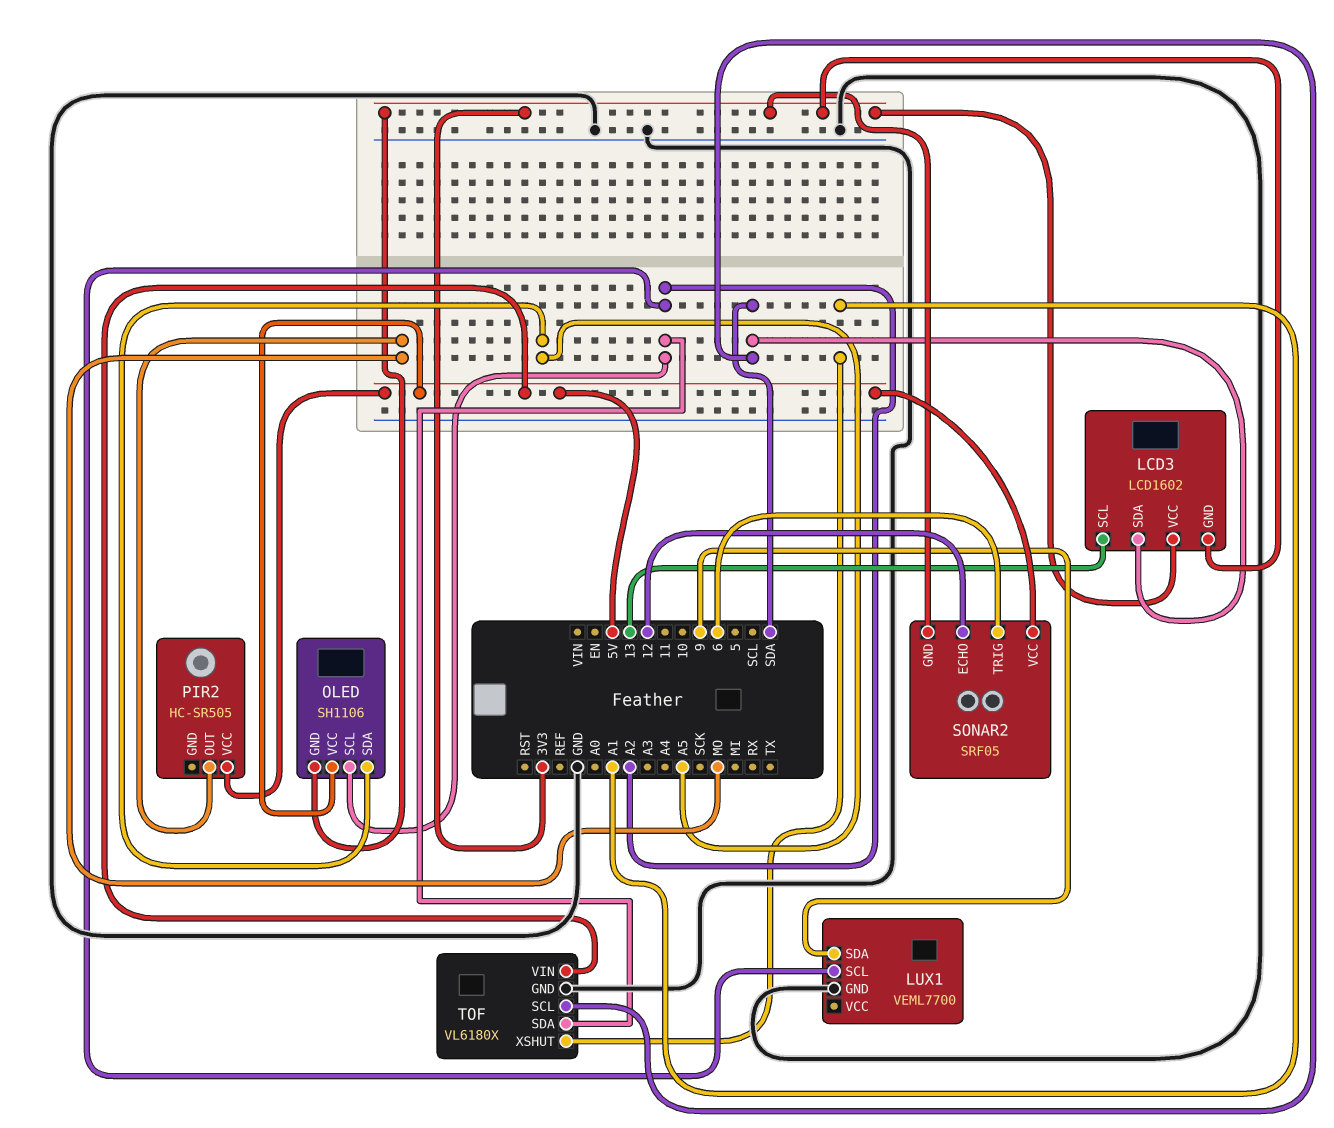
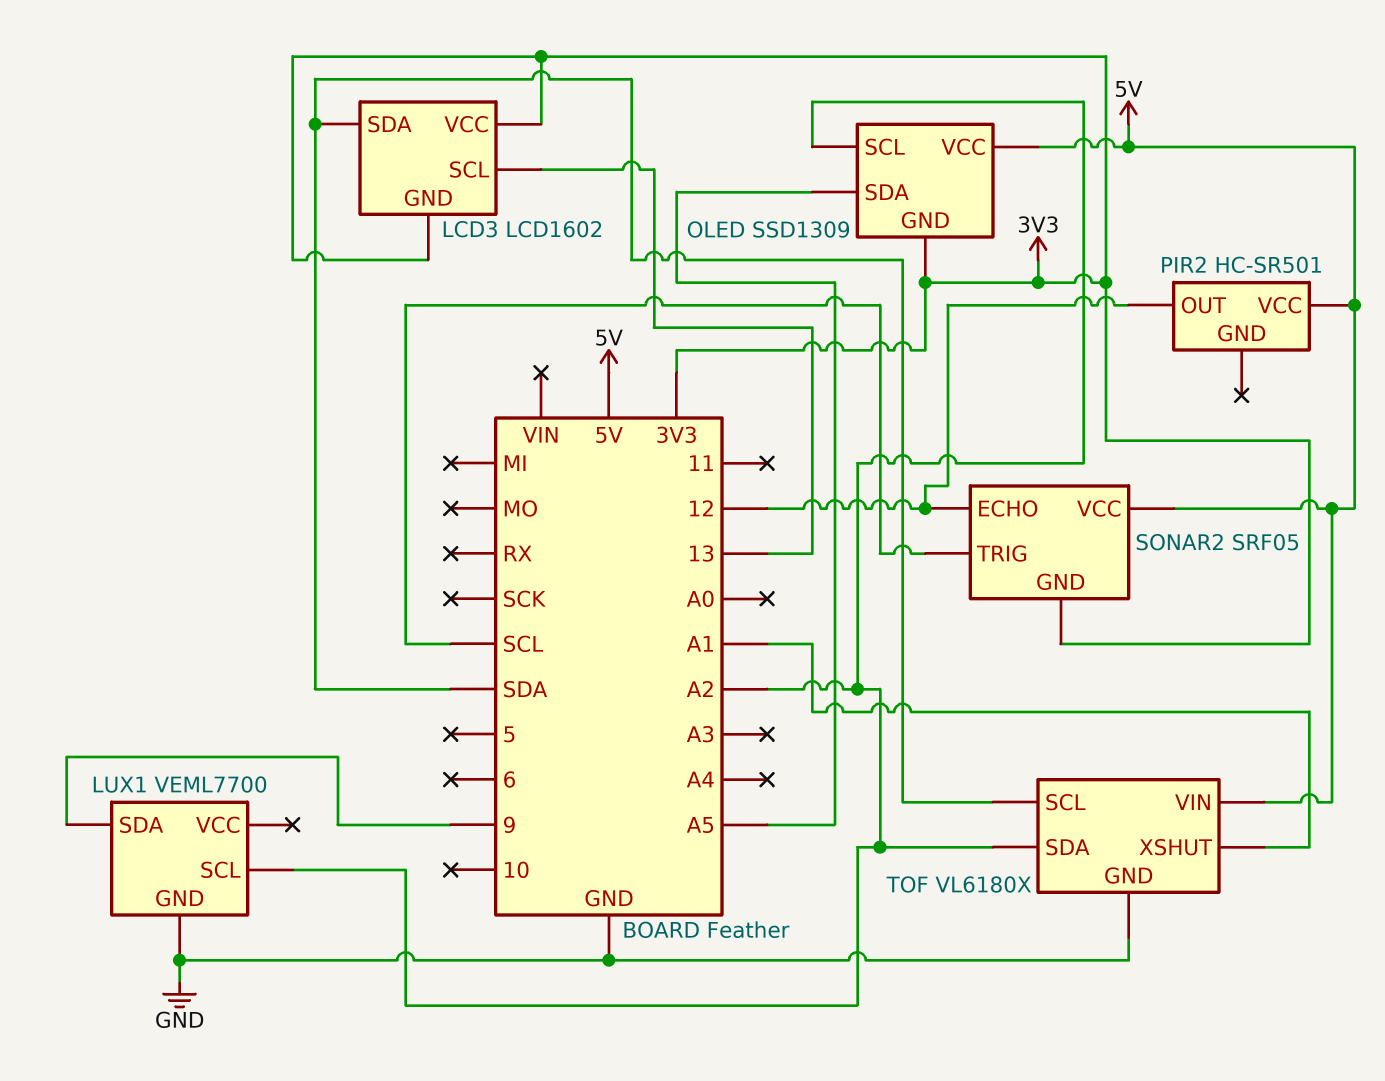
OLED: SH1106 -> SSD1309
PIR2: HC-SR505 -> HC-SR501
PIR2 pin OUT: MO -> 12
SONAR2 pin TRIG: 6 -> SCL

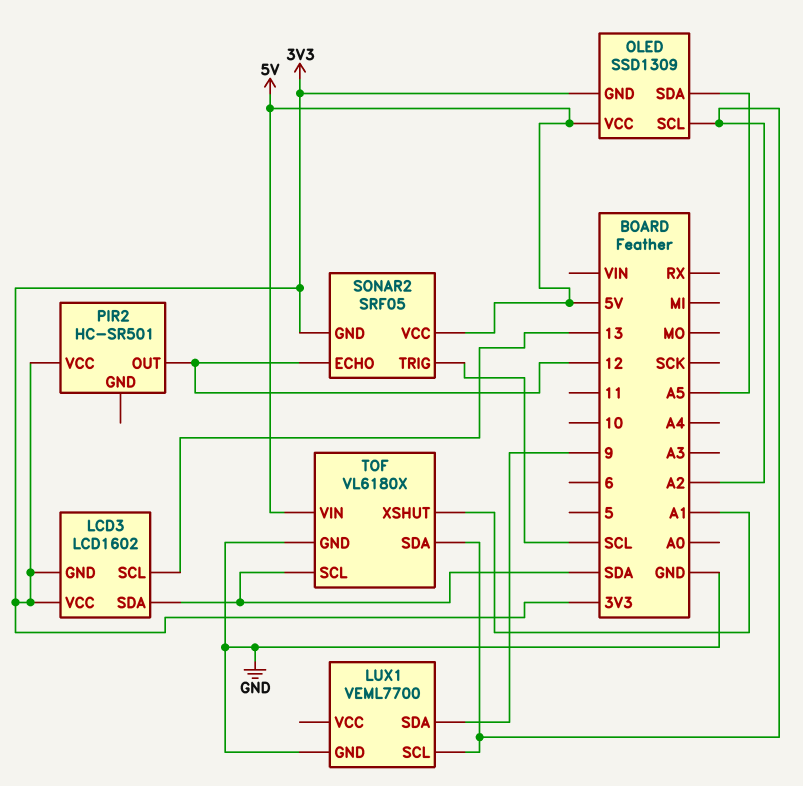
PIR2 pin VCC: 5V -> 3V3

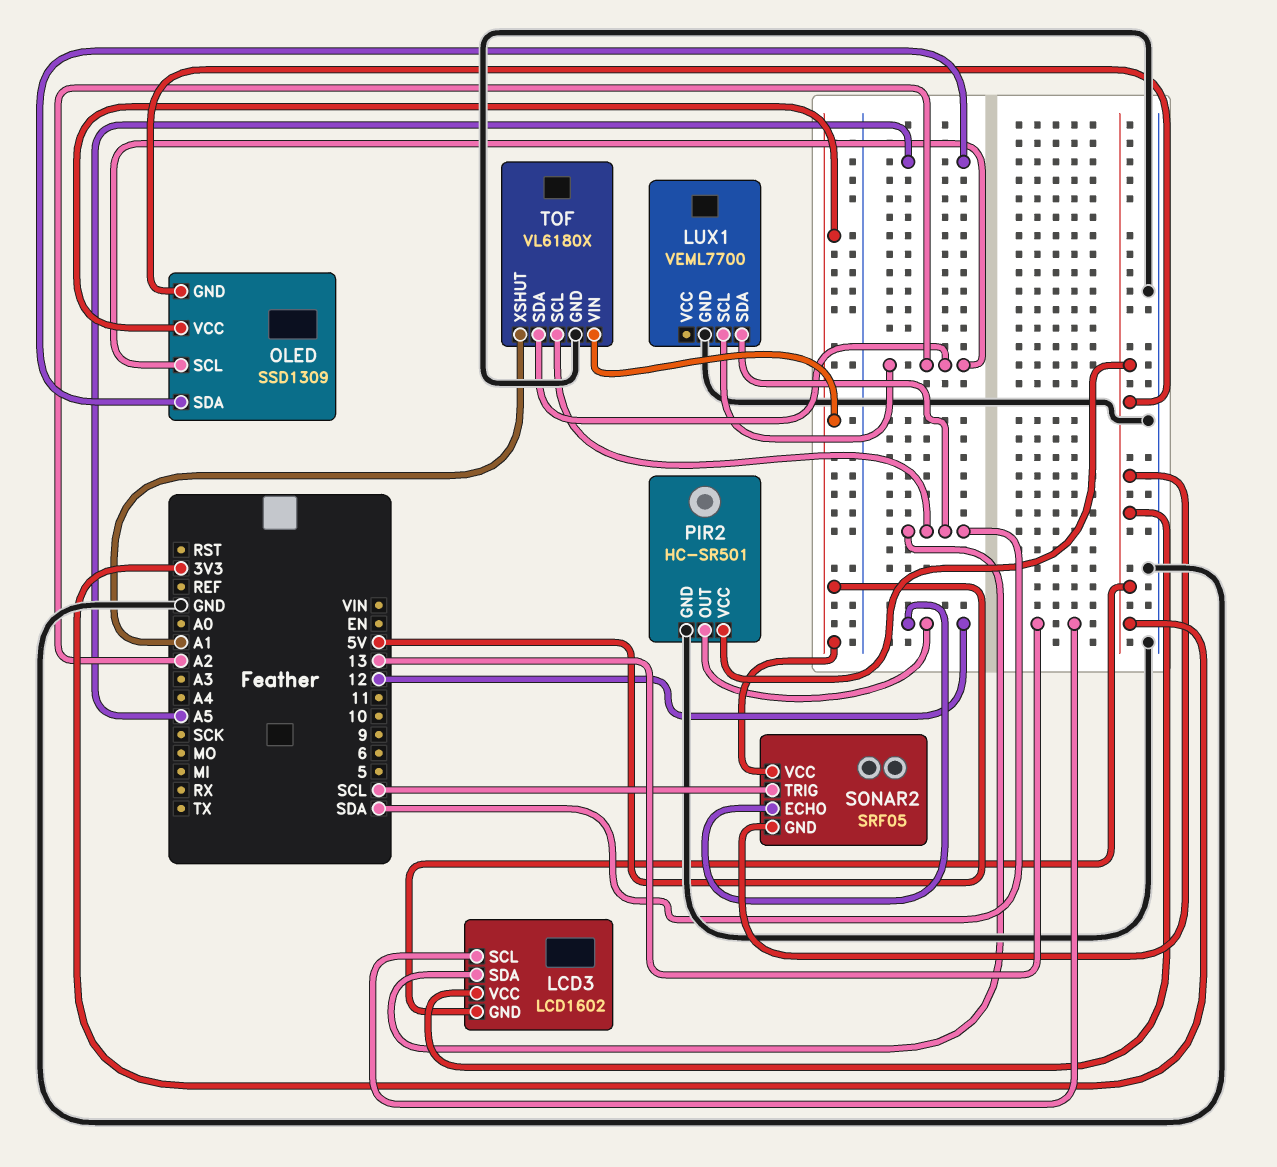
LUX1 pin SDA: 9 -> SDA
PIR2 pin GND: none -> GND

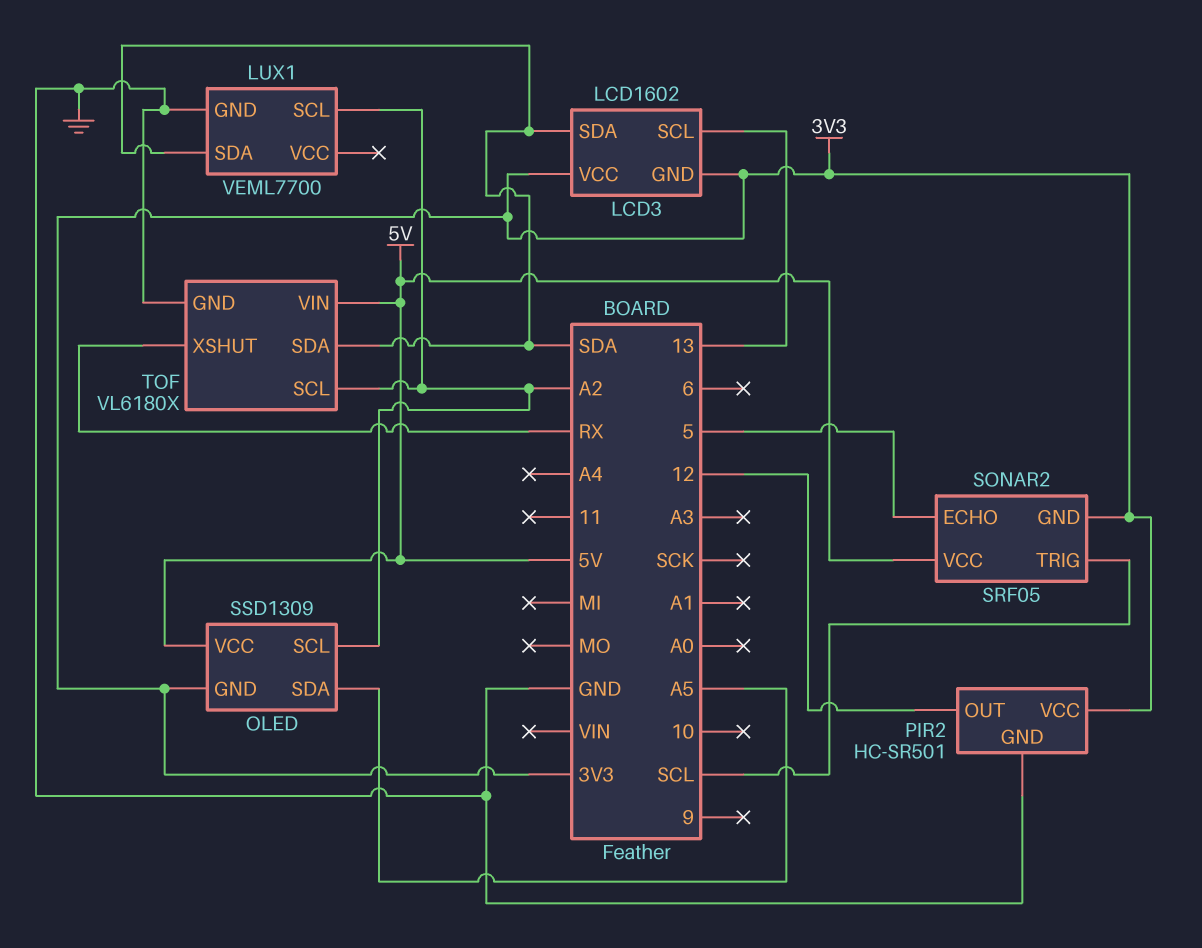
SONAR2 pin ECHO: 12 -> 5
TOF pin SCL: SDA -> A2
TOF pin SDA: A2 -> SDA
TOF pin XSHUT: A1 -> RX

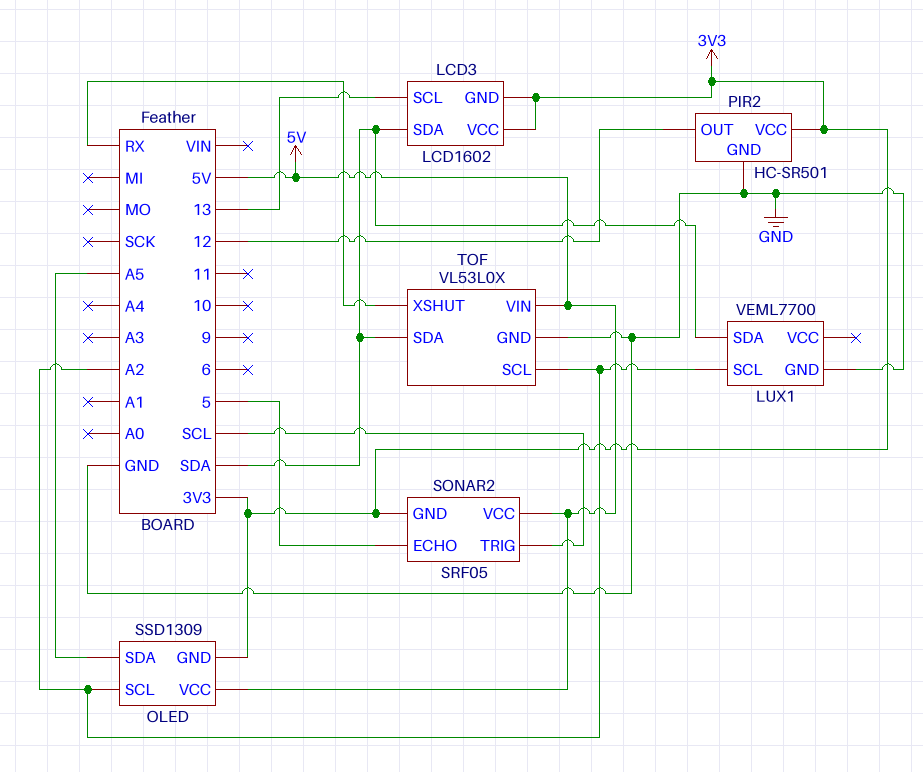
TOF: VL6180X -> VL53L0X

